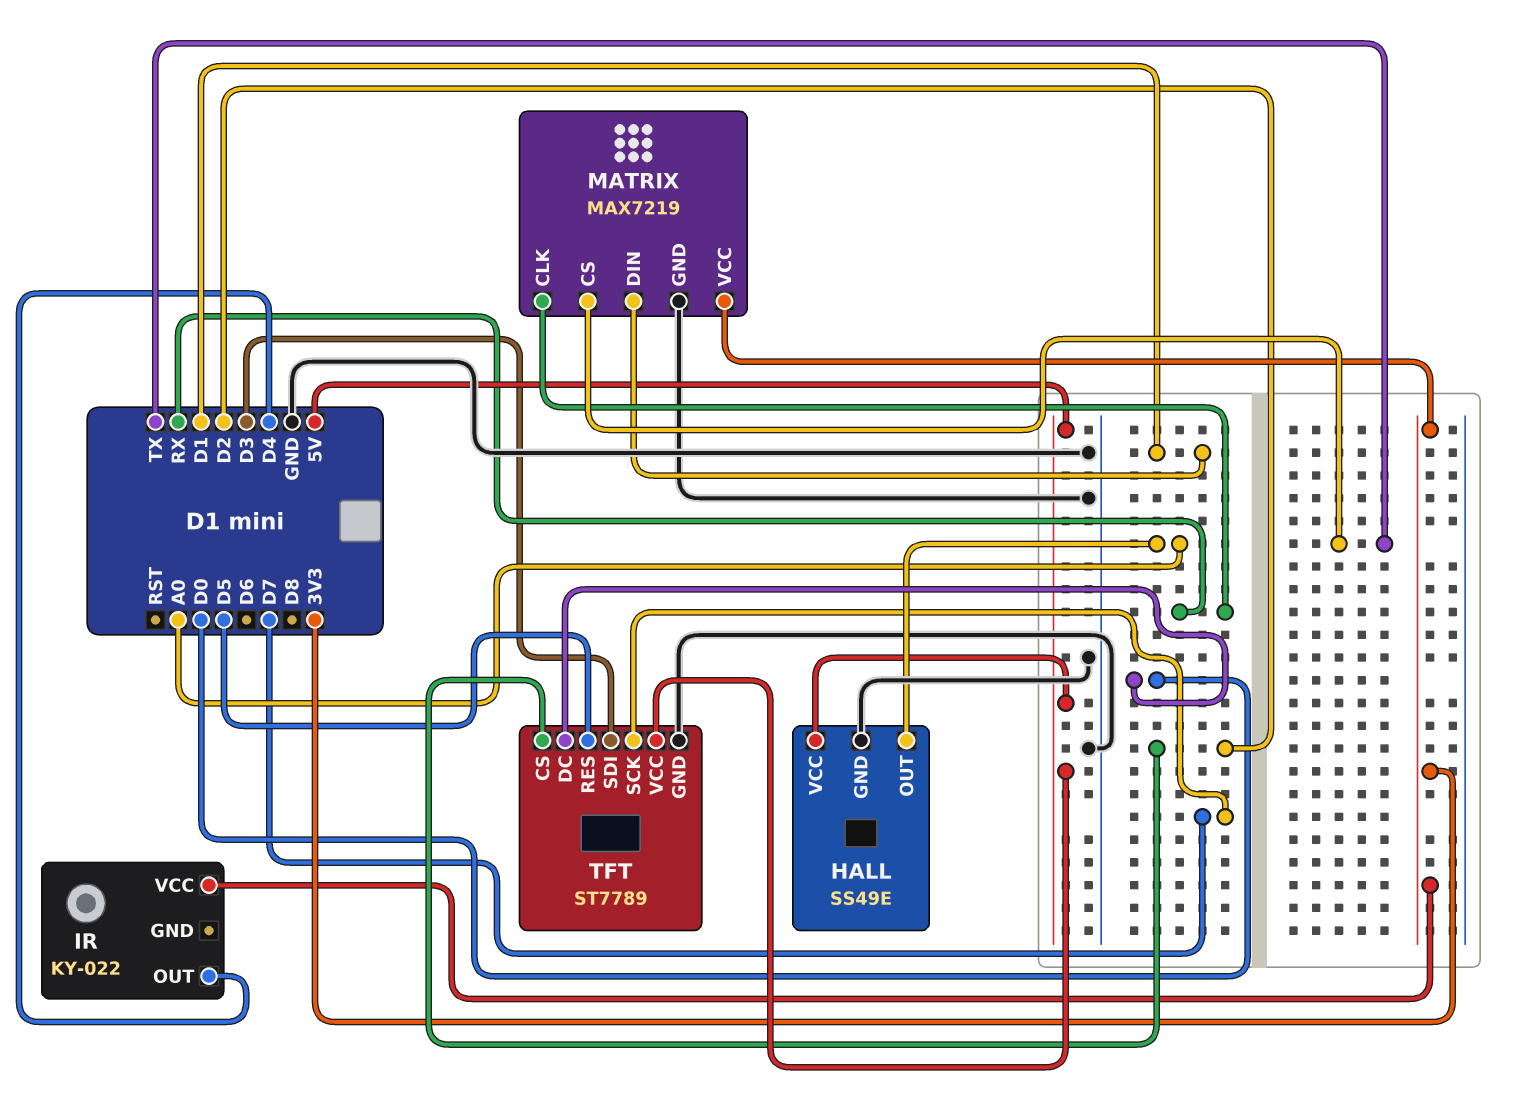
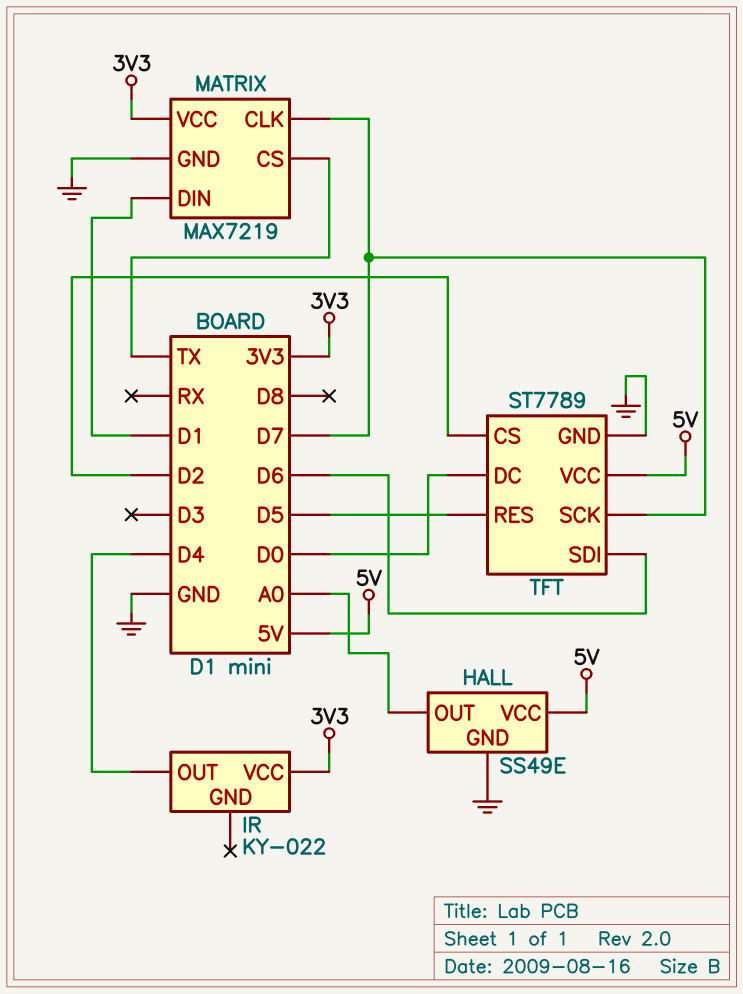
MATRIX pin CLK: RX -> D7
TFT pin SDI: D3 -> D6

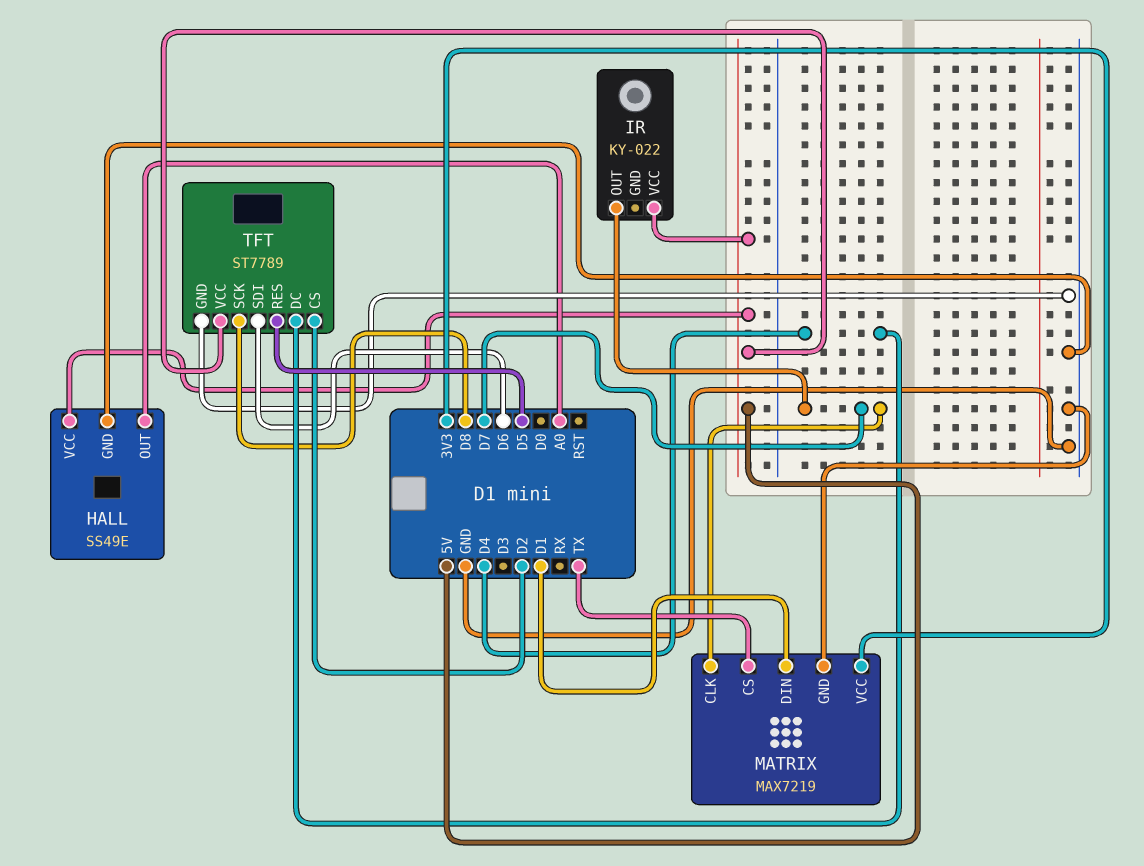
IR pin OUT: D4 -> D7
IR pin VCC: 3V3 -> 5V
TFT pin DC: D0 -> D4
TFT pin SCK: D7 -> D8

